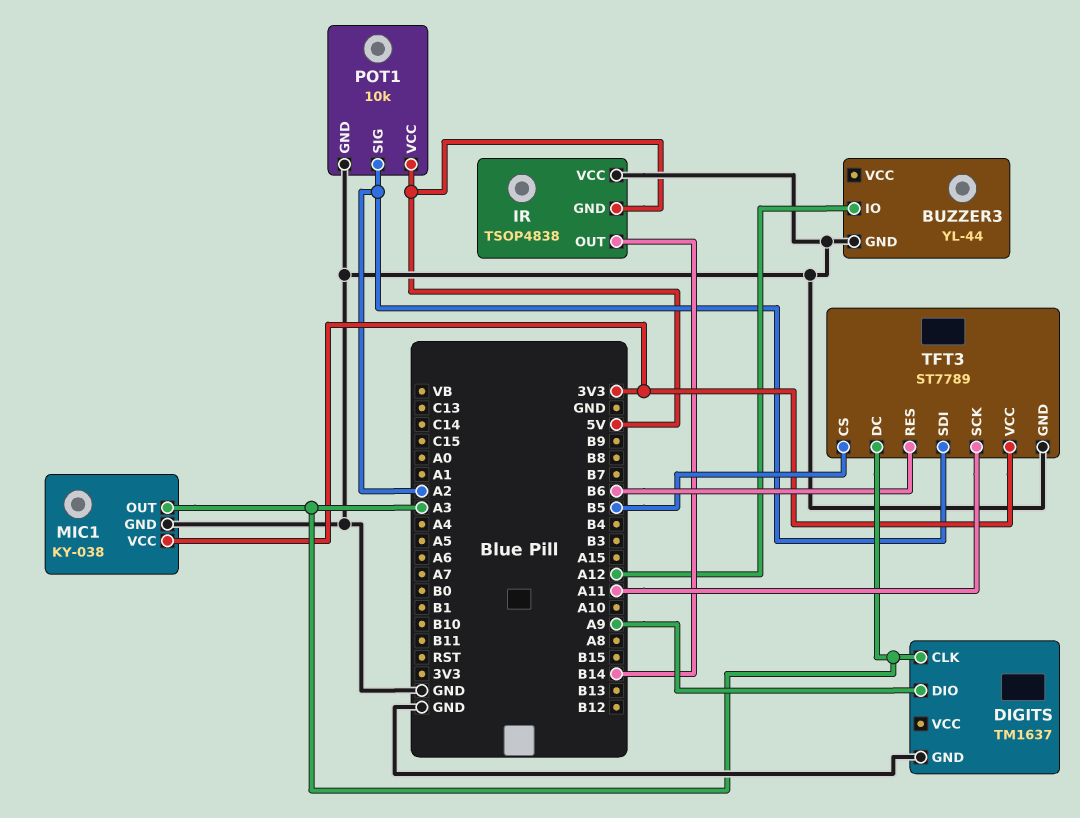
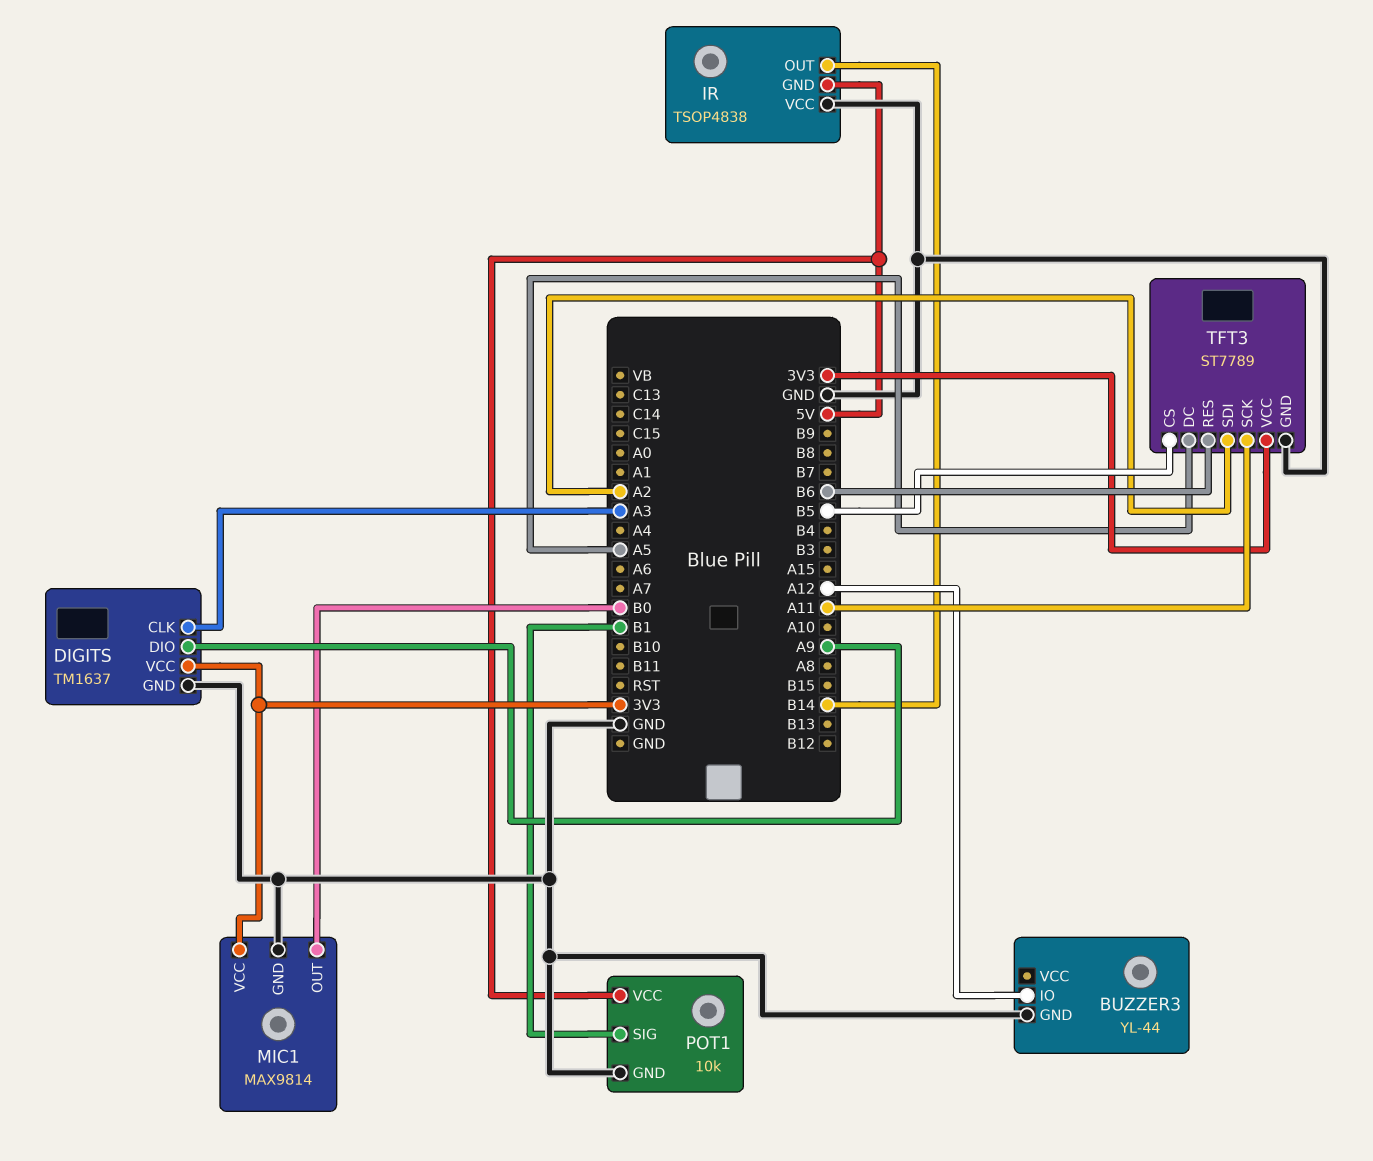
DIGITS pin VCC: none -> 3V3
MIC1: KY-038 -> MAX9814
MIC1 pin OUT: A3 -> B0
POT1 pin SIG: A2 -> B1
TFT3 pin DC: A3 -> A5

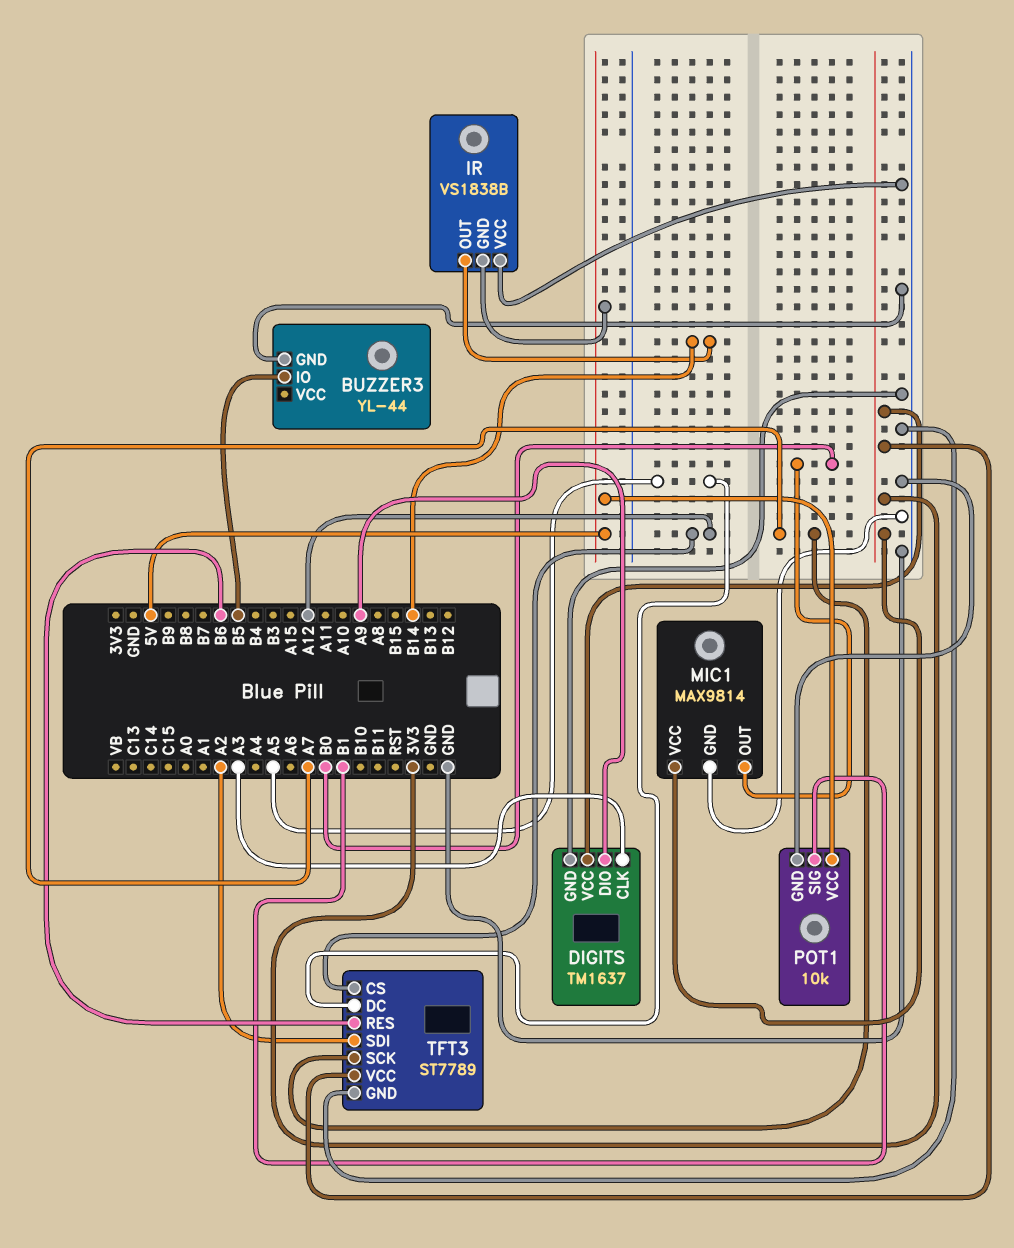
BUZZER3 pin IO: A12 -> B5
IR: TSOP4838 -> VS1838B
TFT3 pin CS: B5 -> A12
TFT3 pin SCK: A11 -> A7

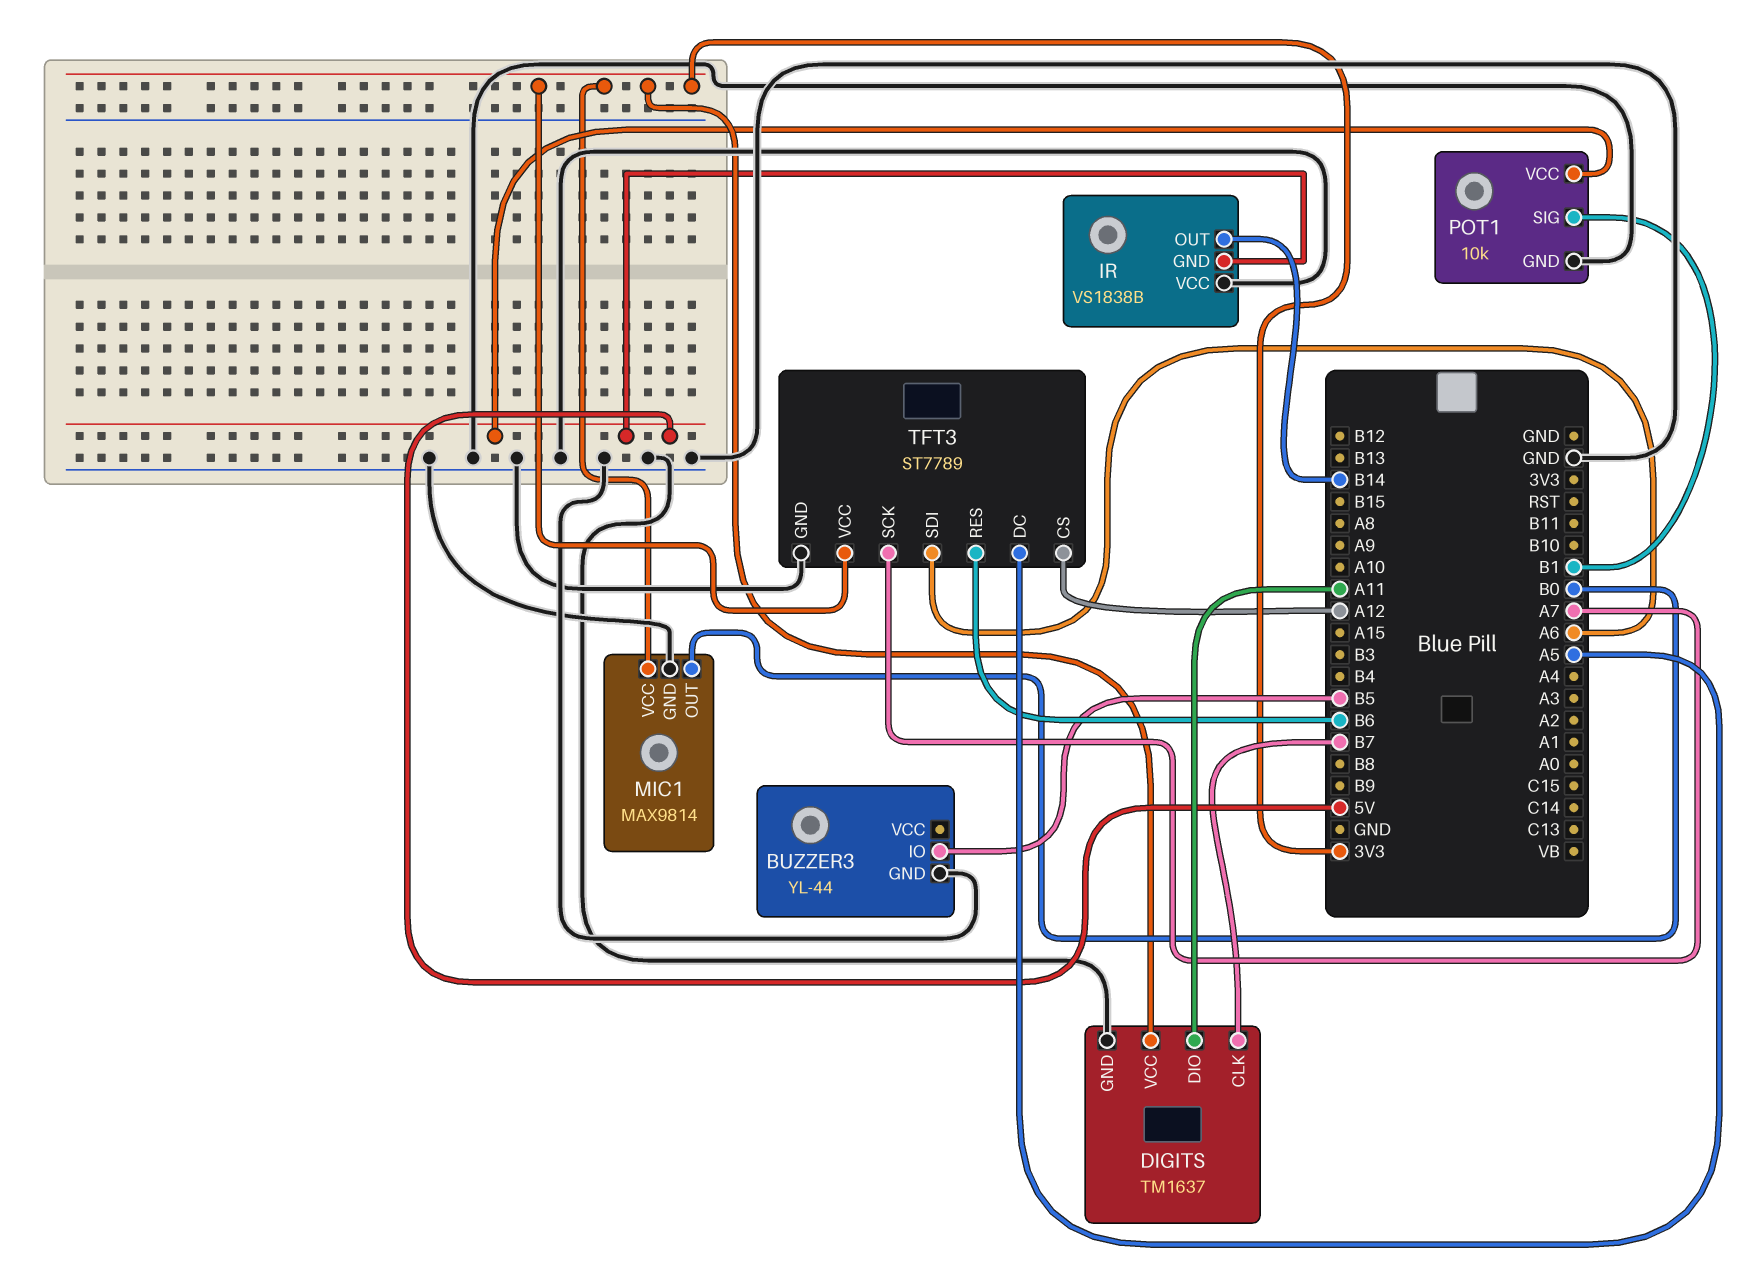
DIGITS pin CLK: A3 -> B7
DIGITS pin DIO: A9 -> A11
TFT3 pin SDI: A2 -> A6

